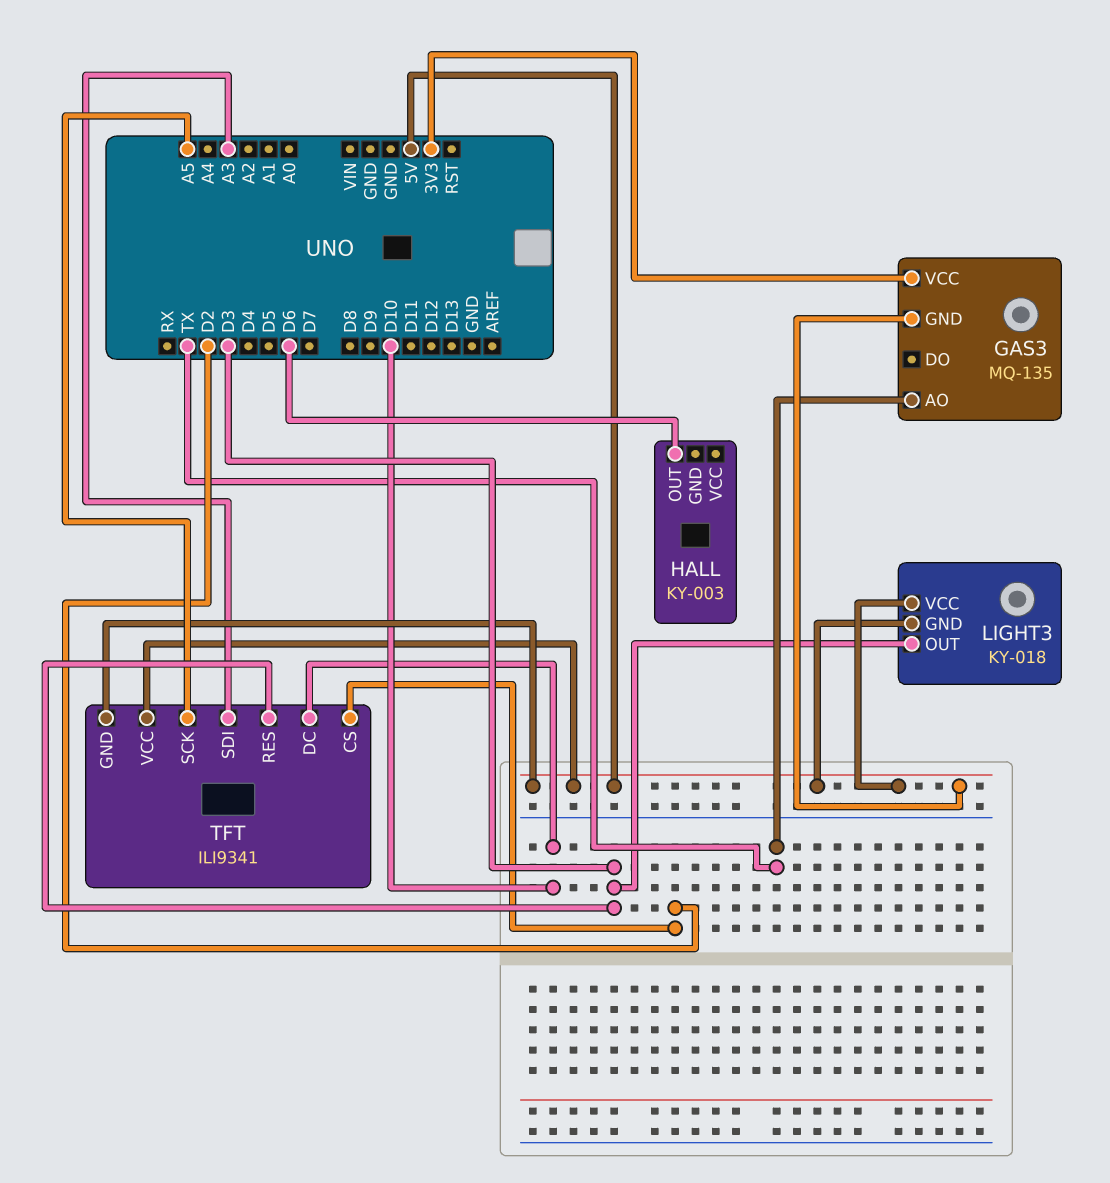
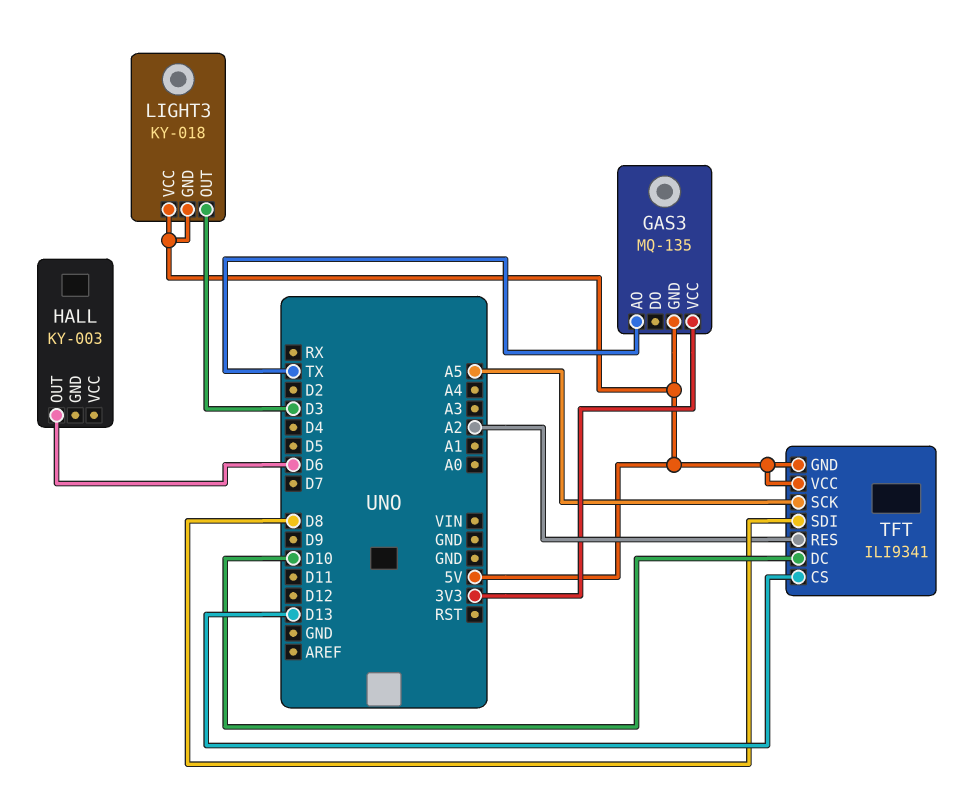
TFT pin CS: D2 -> D13
TFT pin RES: D3 -> A2
TFT pin SDI: A3 -> D8

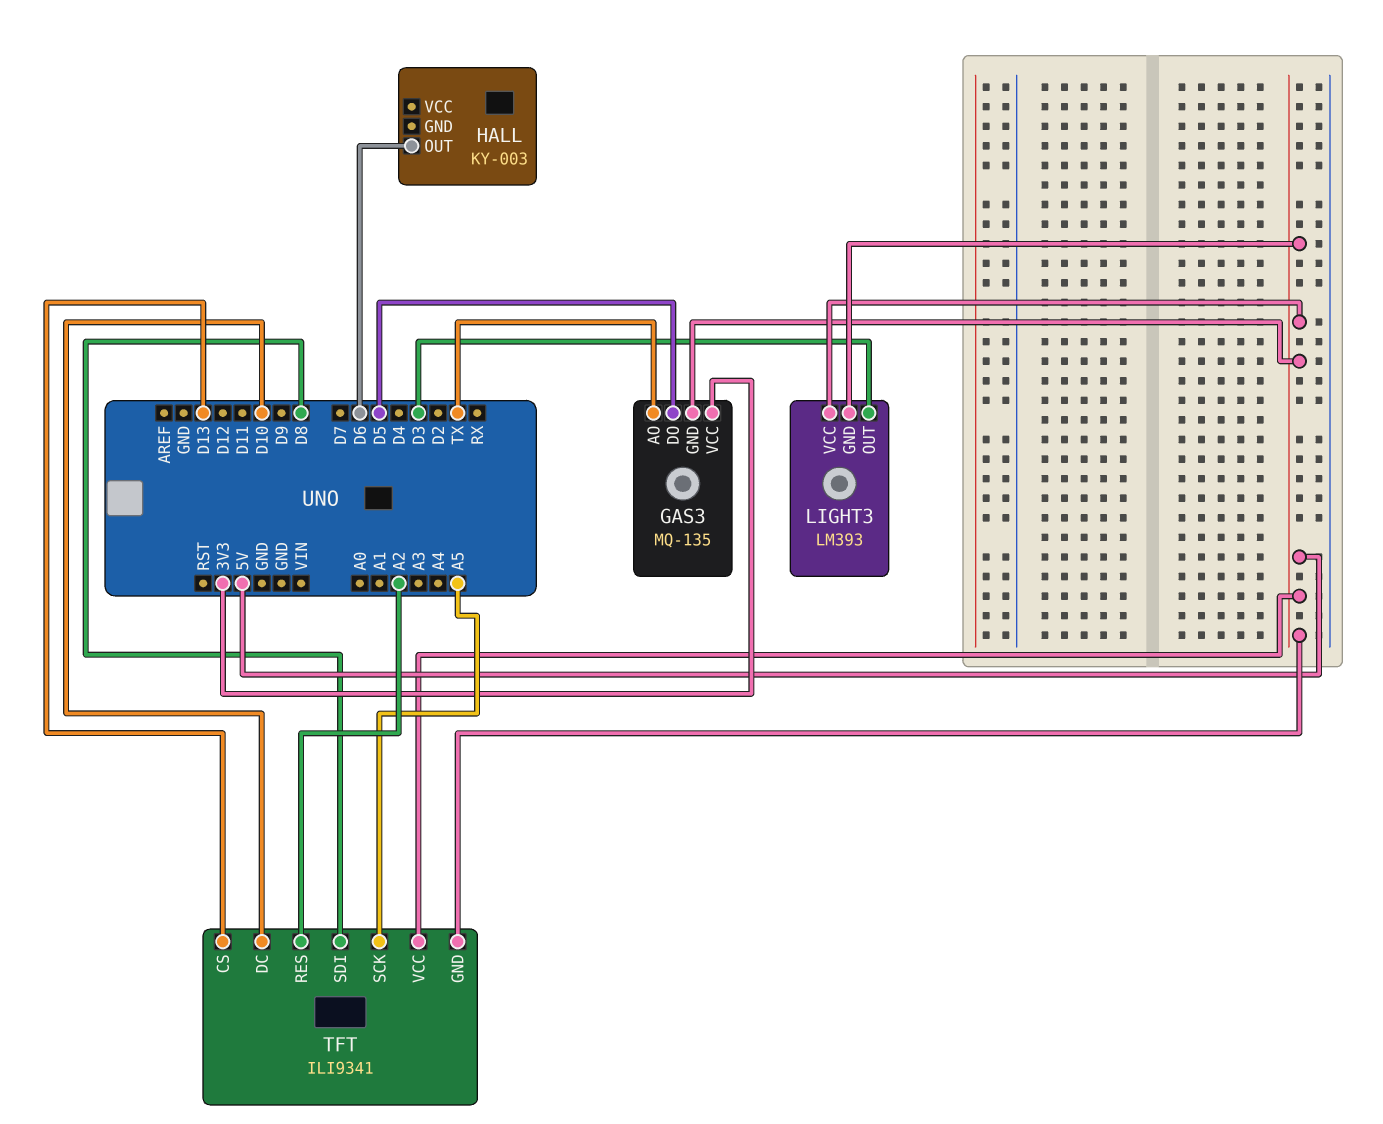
GAS3 pin DO: none -> D5
LIGHT3: KY-018 -> LM393

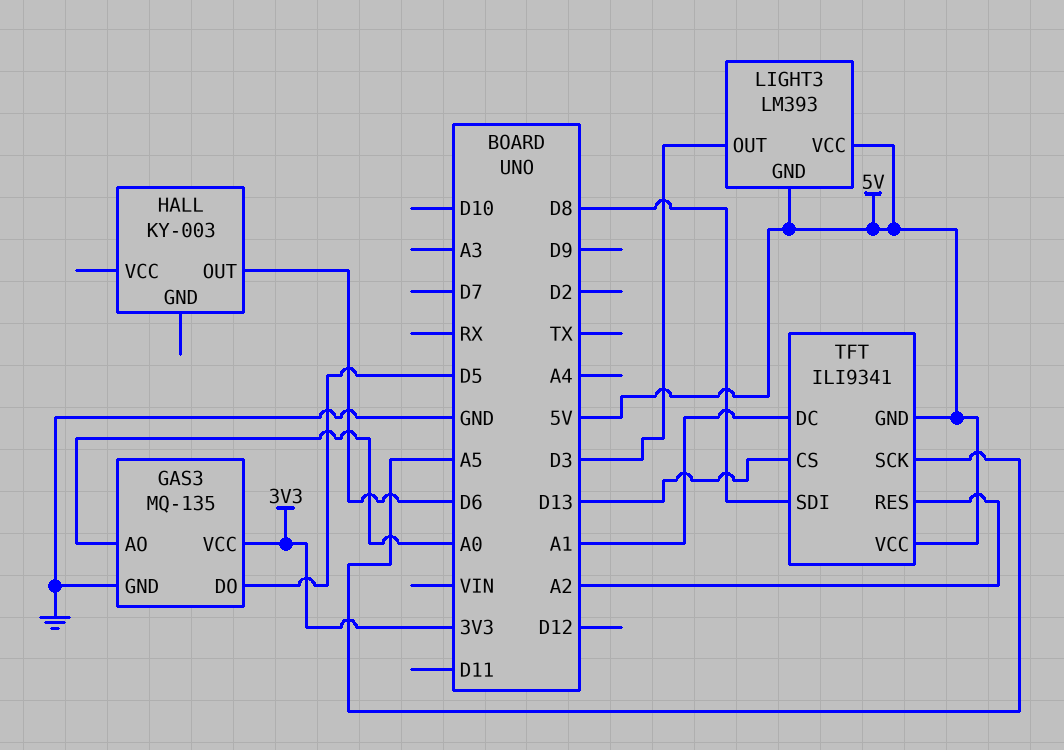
GAS3 pin AO: TX -> A0
GAS3 pin GND: 5V -> GND
TFT pin DC: D10 -> A1

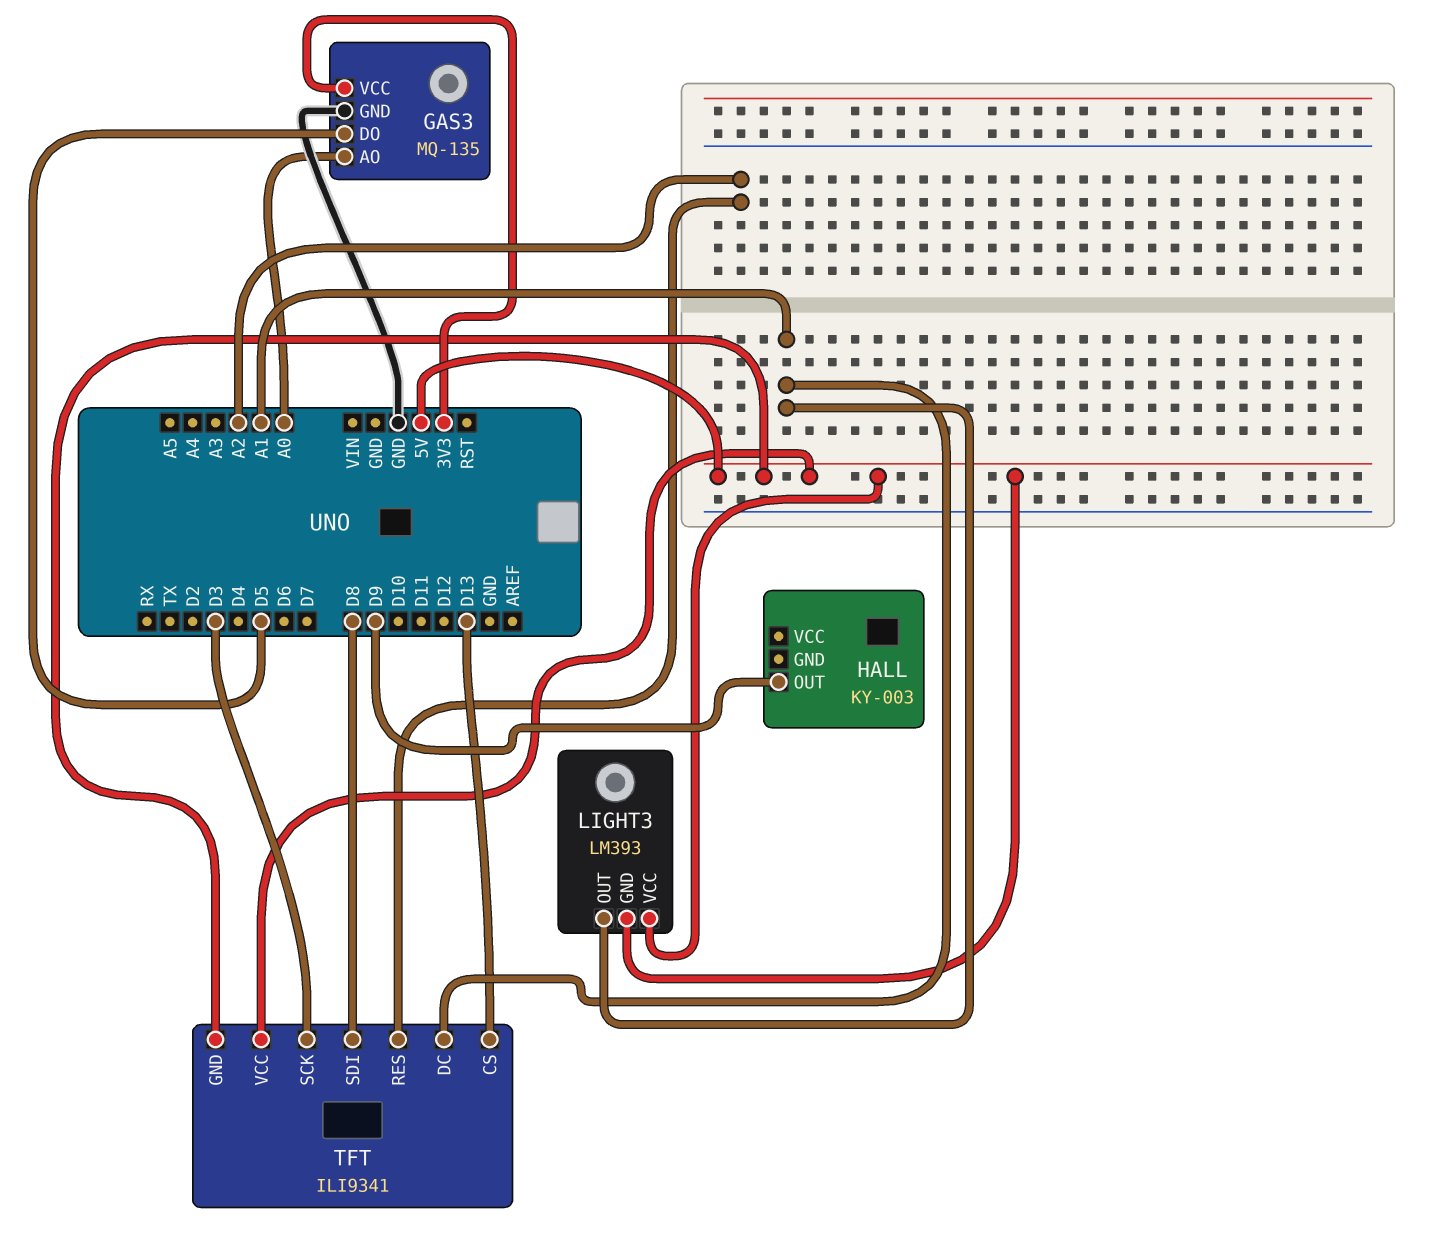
HALL pin OUT: D6 -> D9
LIGHT3 pin OUT: D3 -> A1
TFT pin SCK: A5 -> D3

